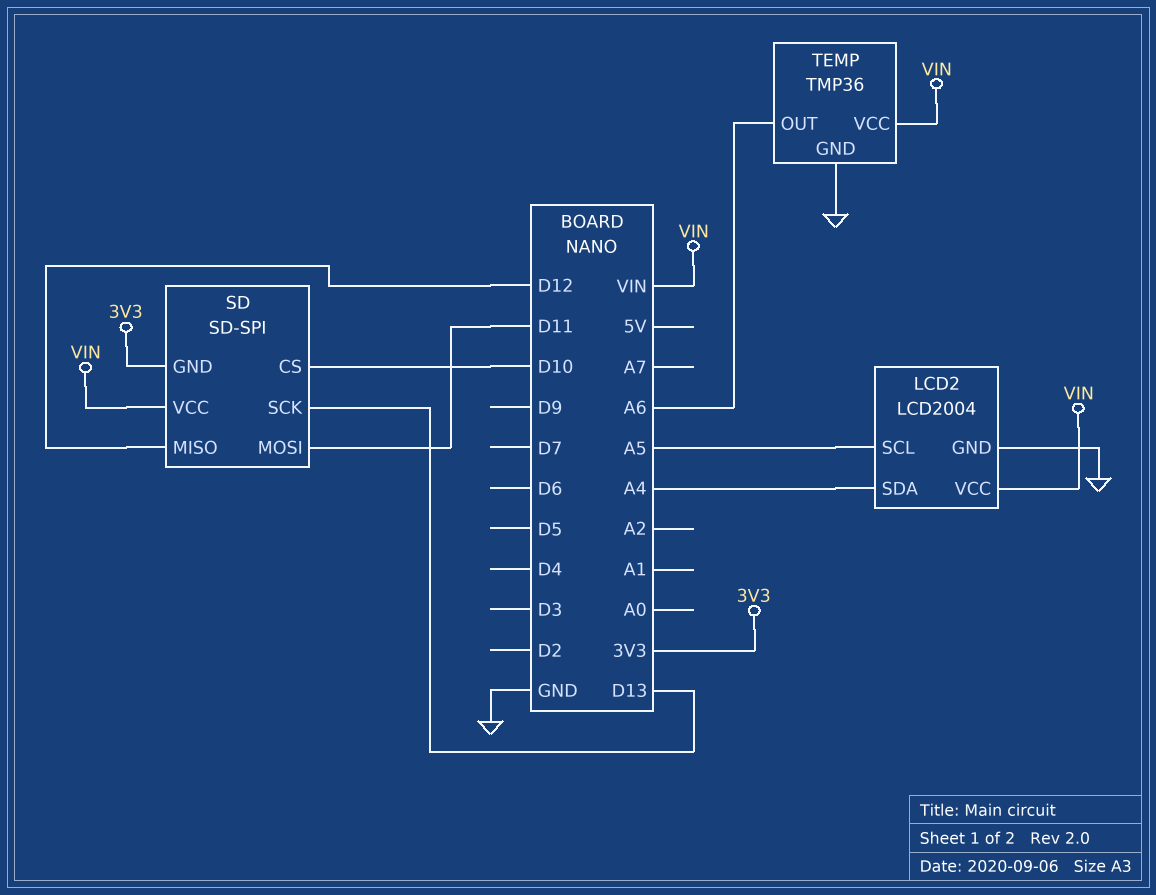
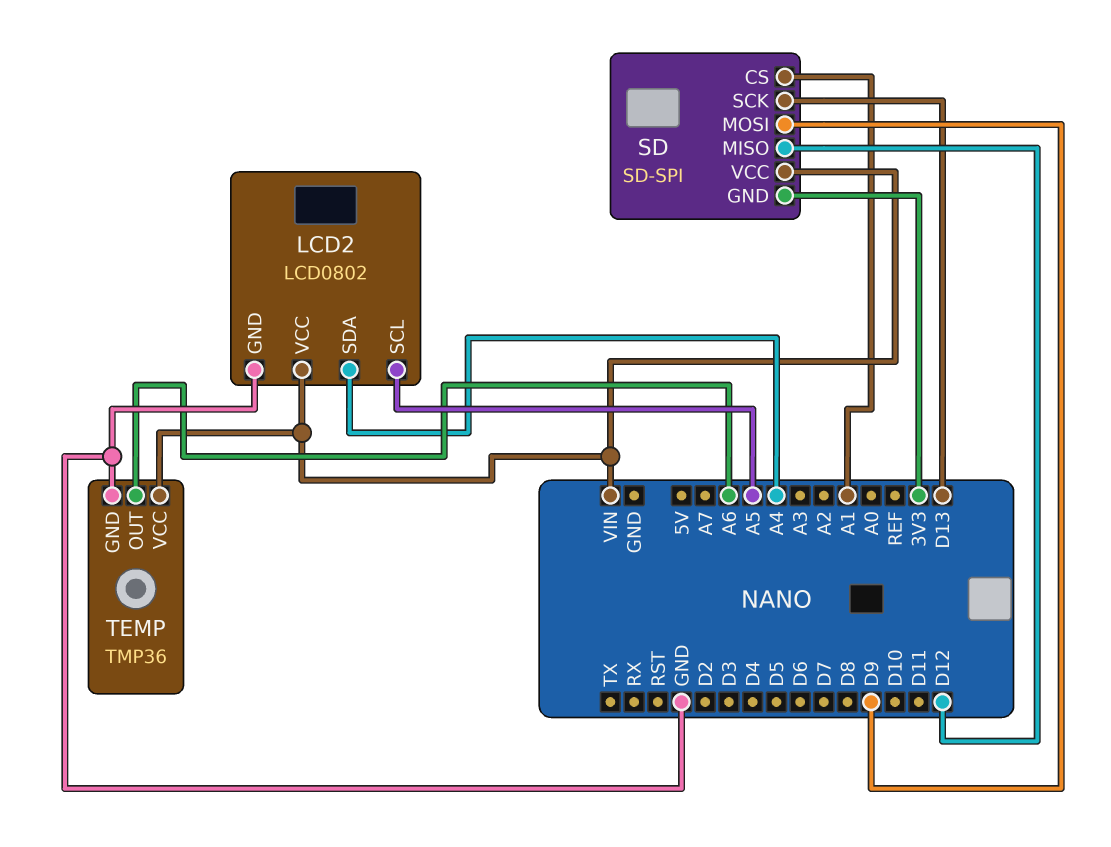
LCD2: LCD2004 -> LCD0802
SD pin CS: D10 -> A1
SD pin MOSI: D11 -> D9

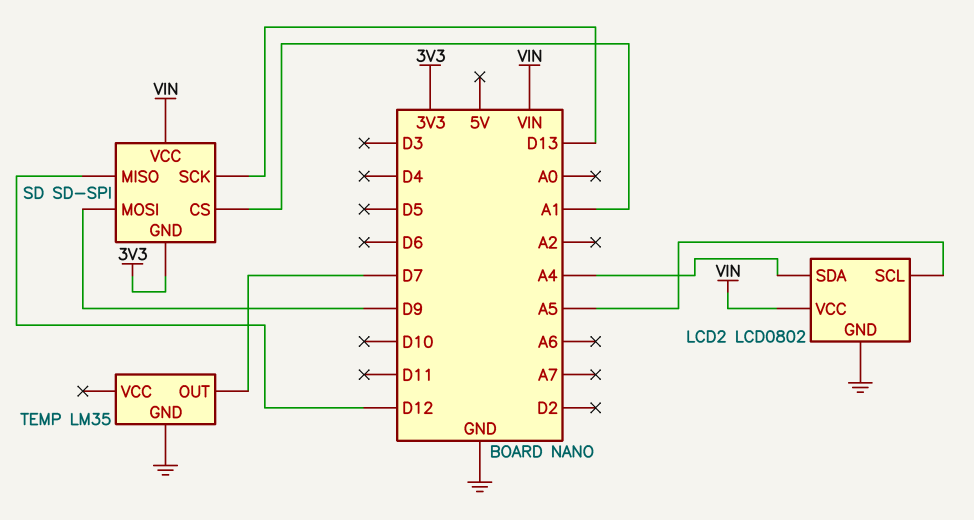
TEMP: TMP36 -> LM35
TEMP pin OUT: A6 -> D7
TEMP pin VCC: VIN -> none

